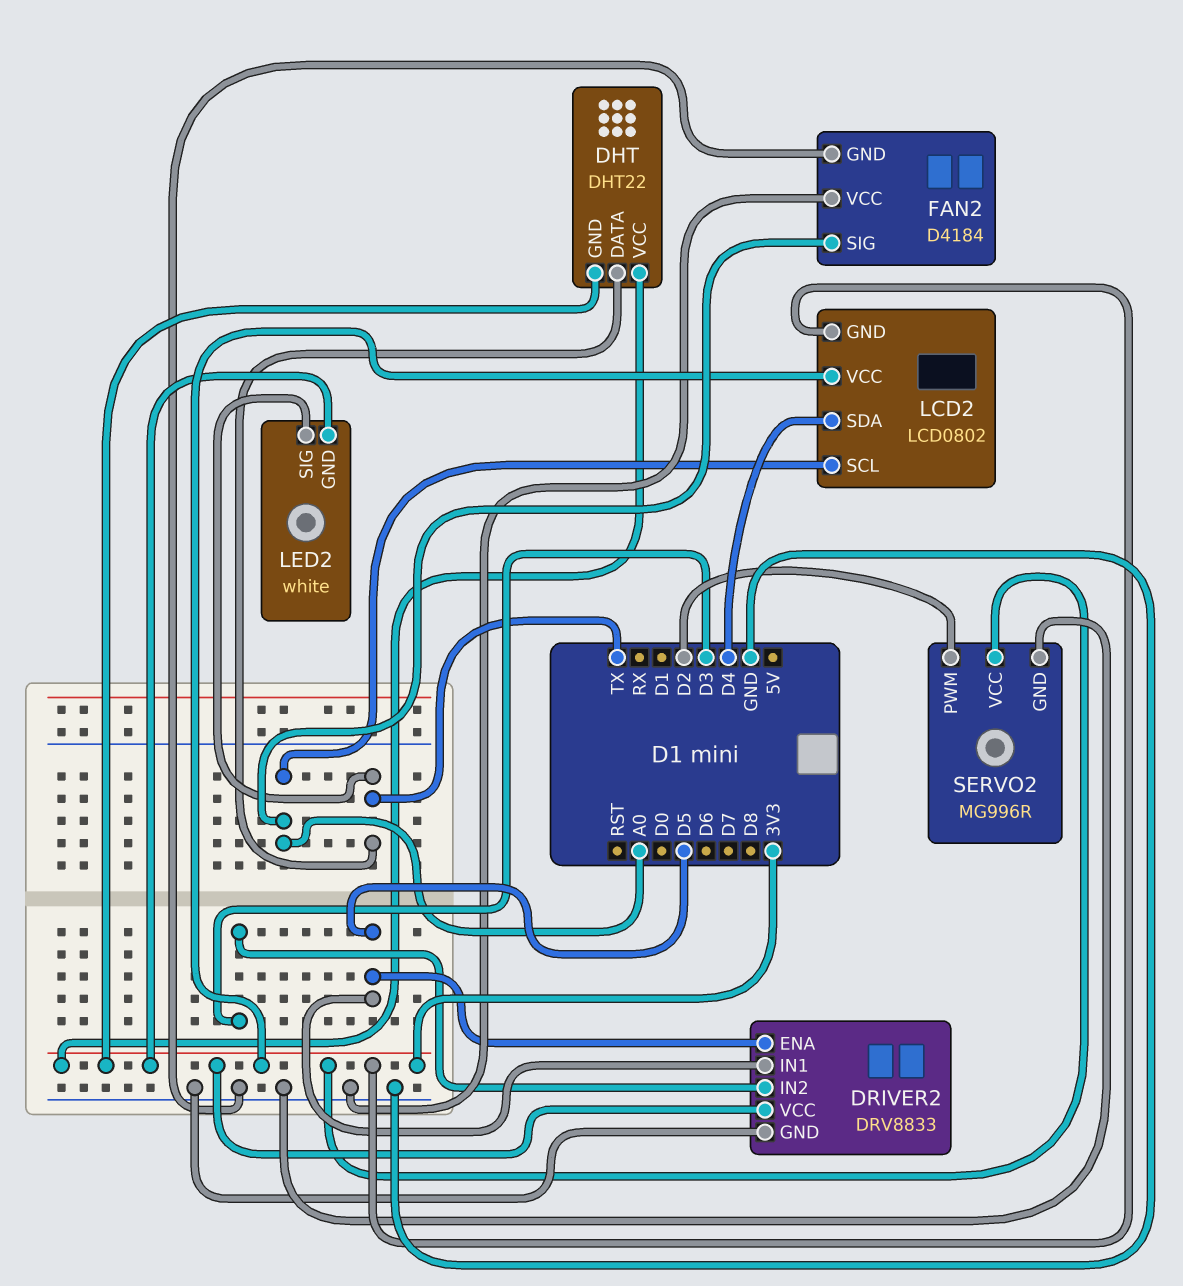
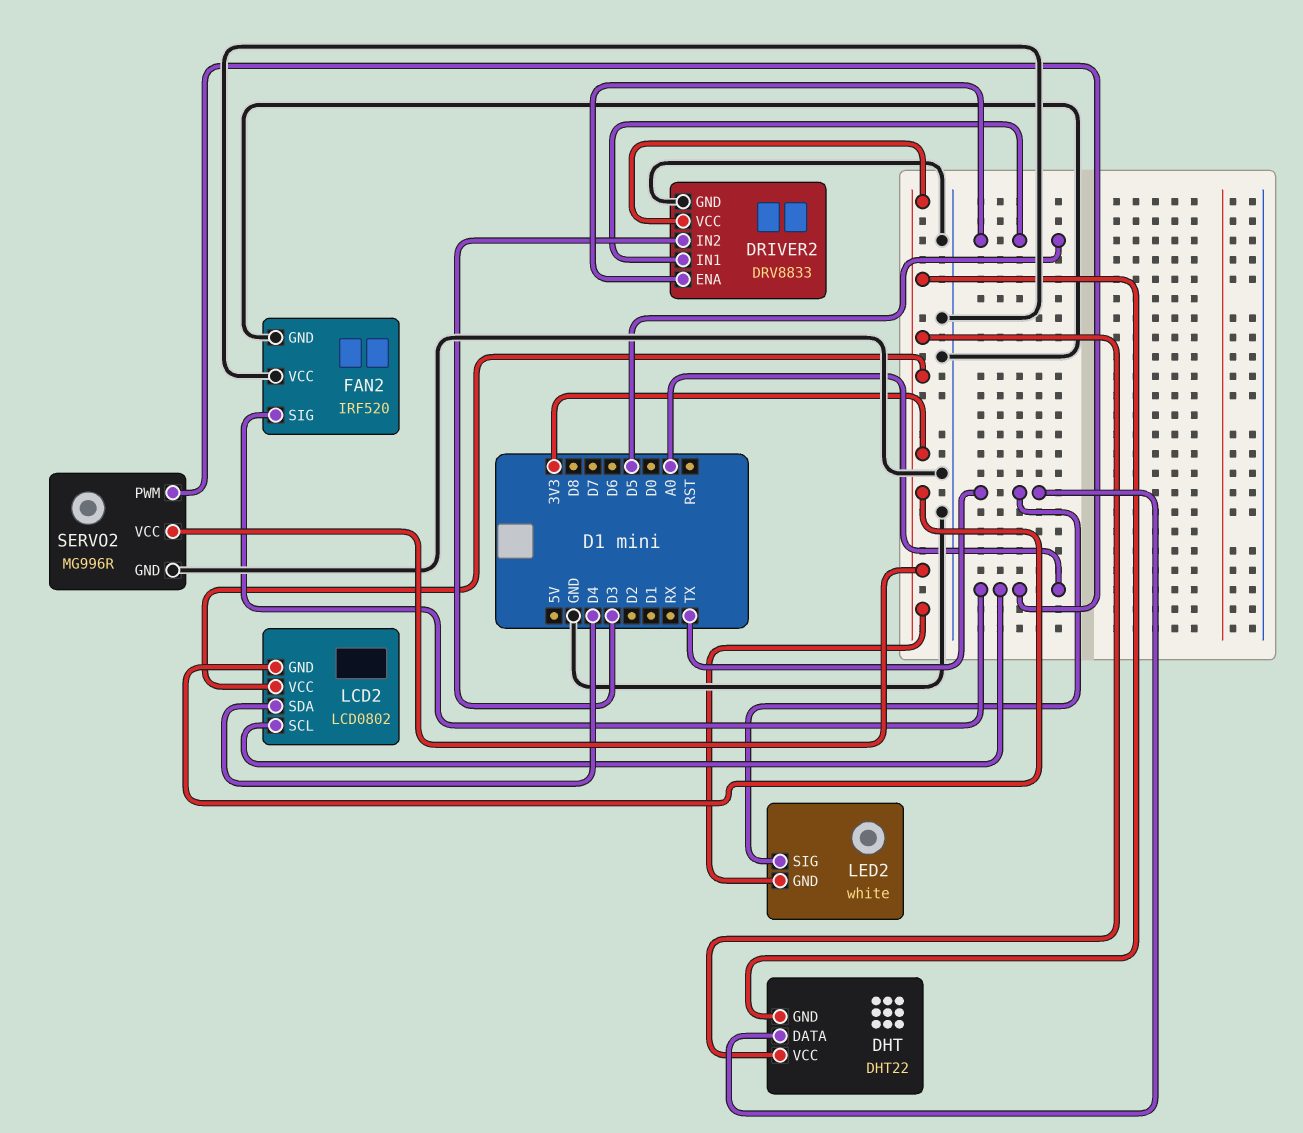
FAN2: D4184 -> IRF520
SERVO2 pin PWM: D2 -> A0

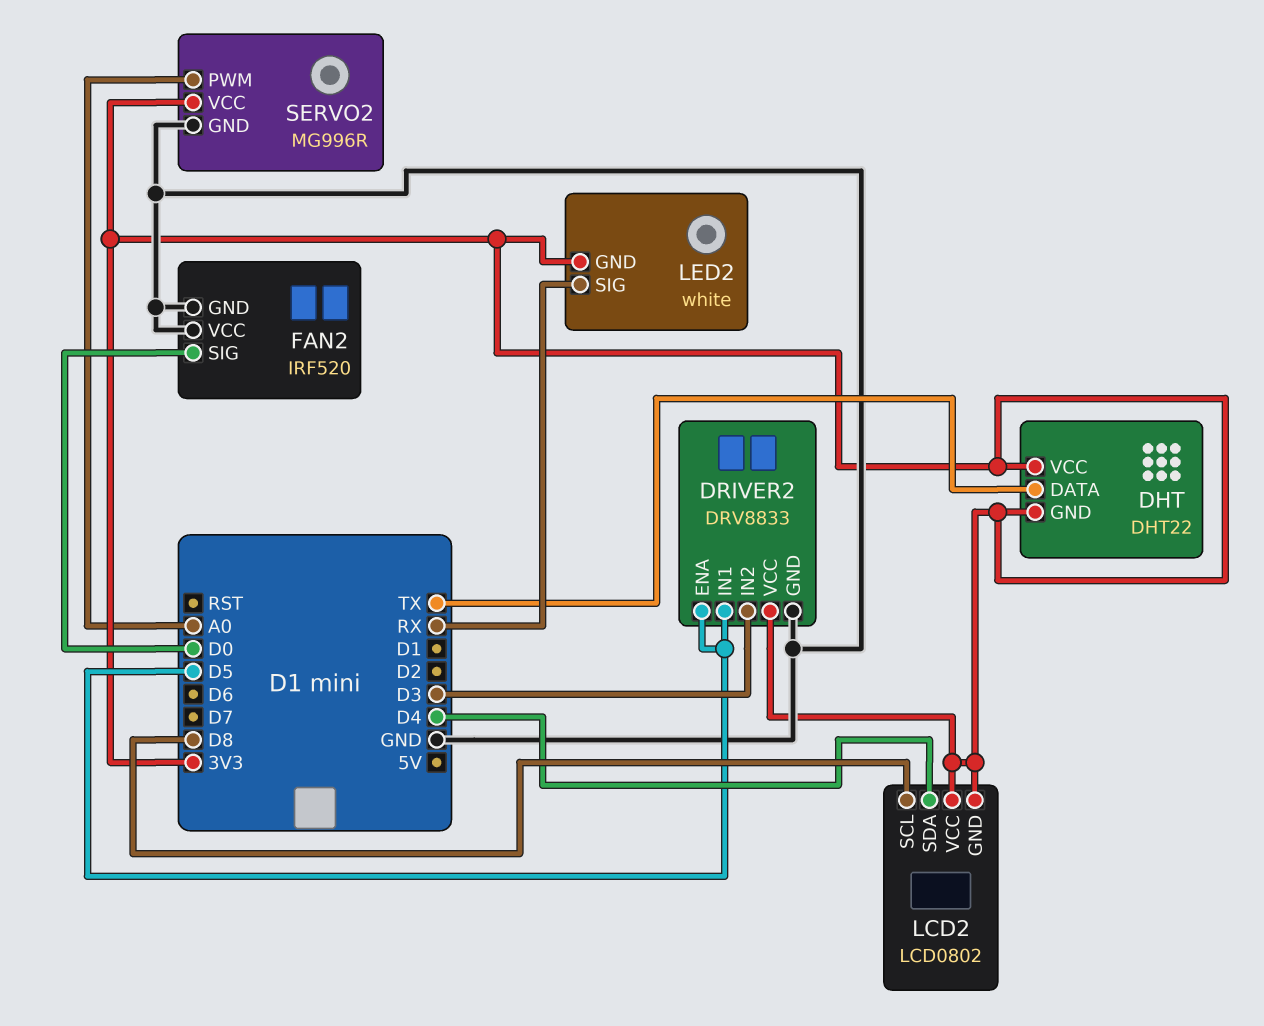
FAN2 pin SIG: A0 -> D0
LCD2 pin SCL: A0 -> D8
LED2 pin SIG: TX -> RX

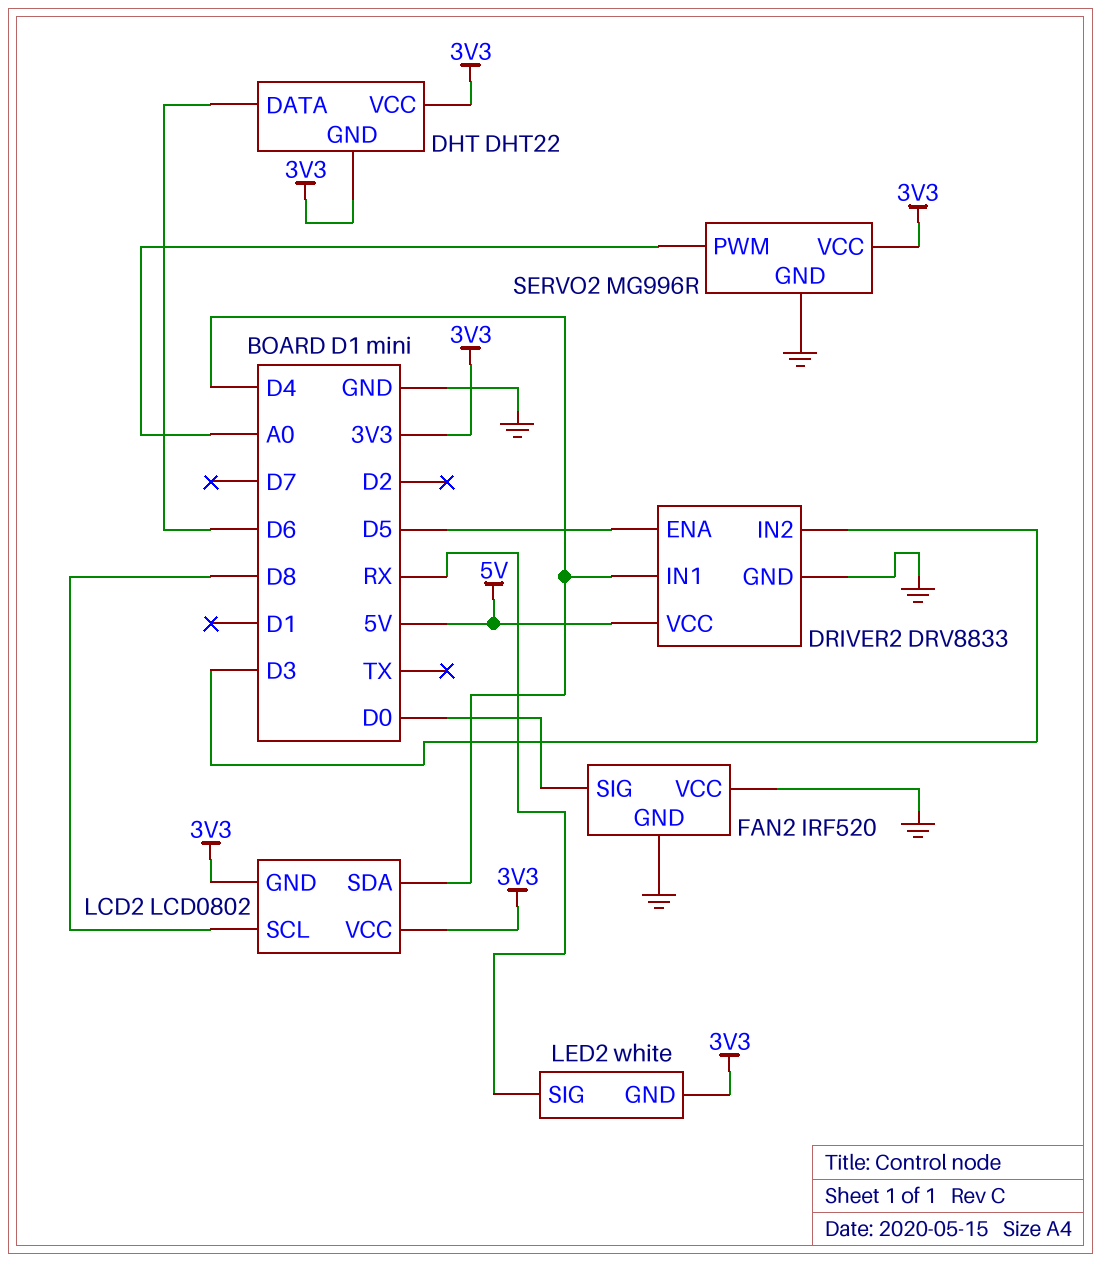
DHT pin DATA: TX -> D6
DRIVER2 pin IN1: D5 -> D4
DRIVER2 pin VCC: 3V3 -> 5V

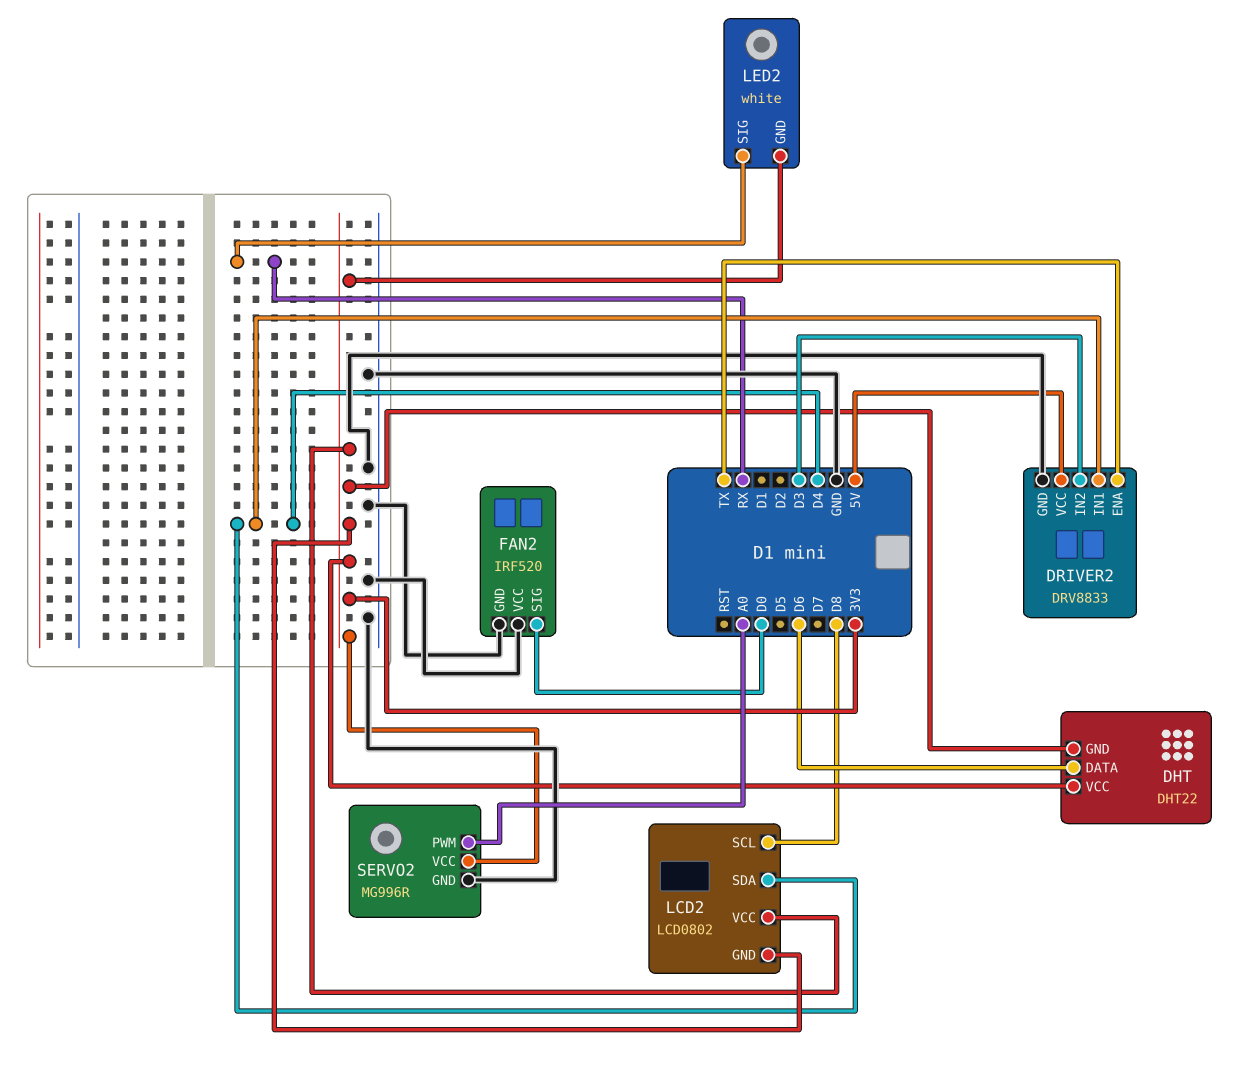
DRIVER2 pin ENA: D5 -> TX

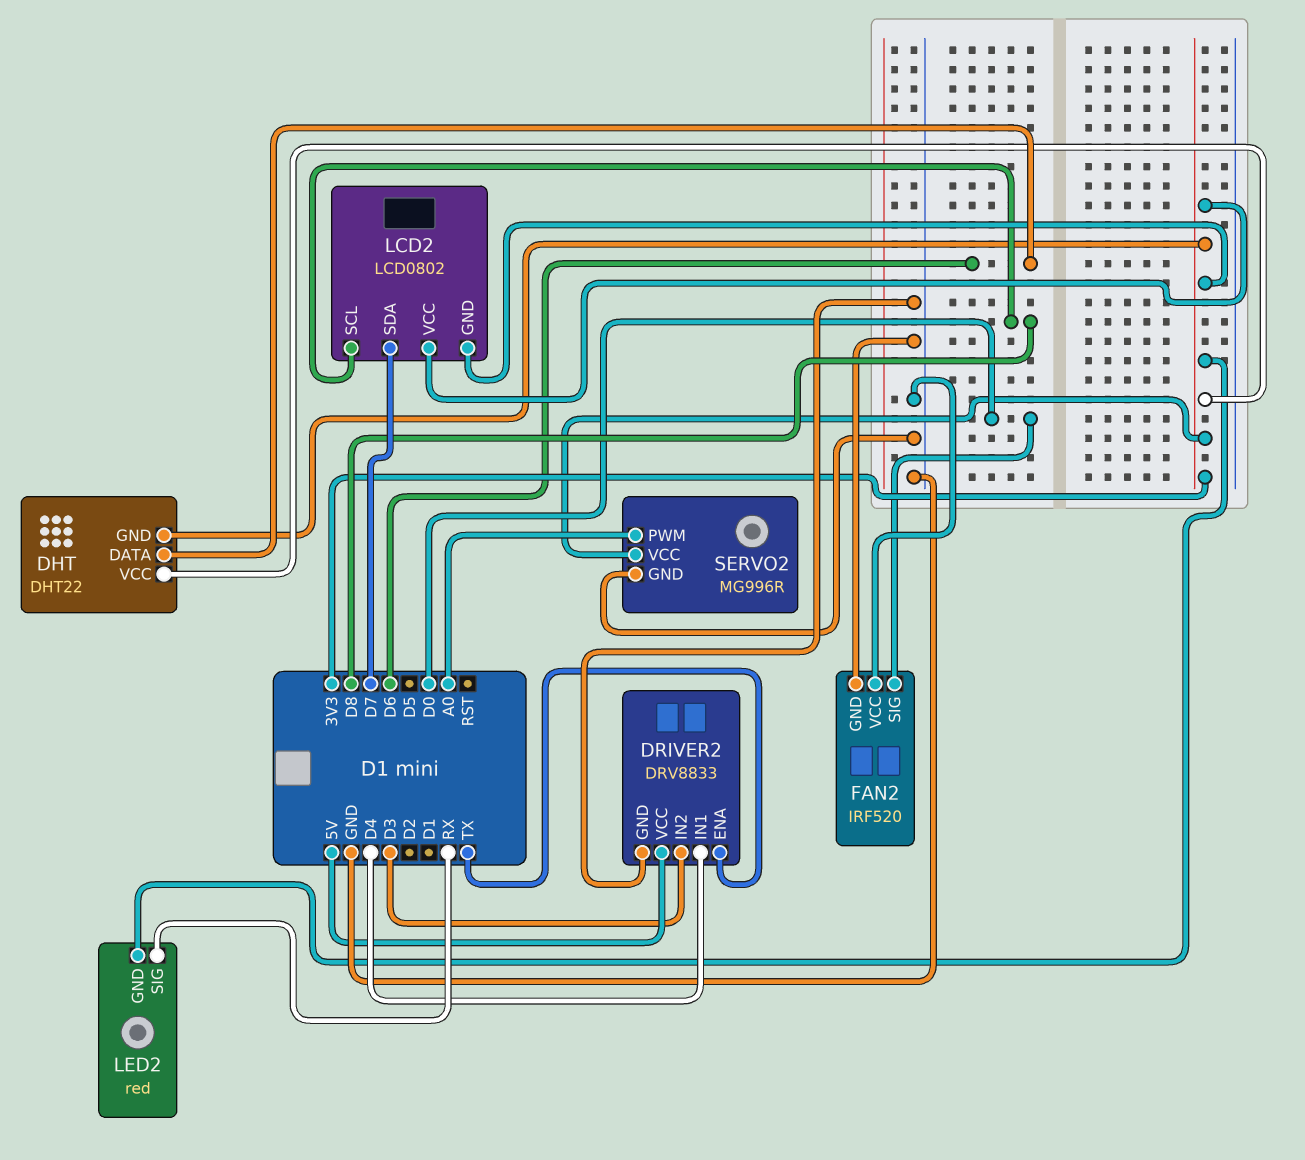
LCD2 pin SDA: D4 -> D7
LED2: white -> red

